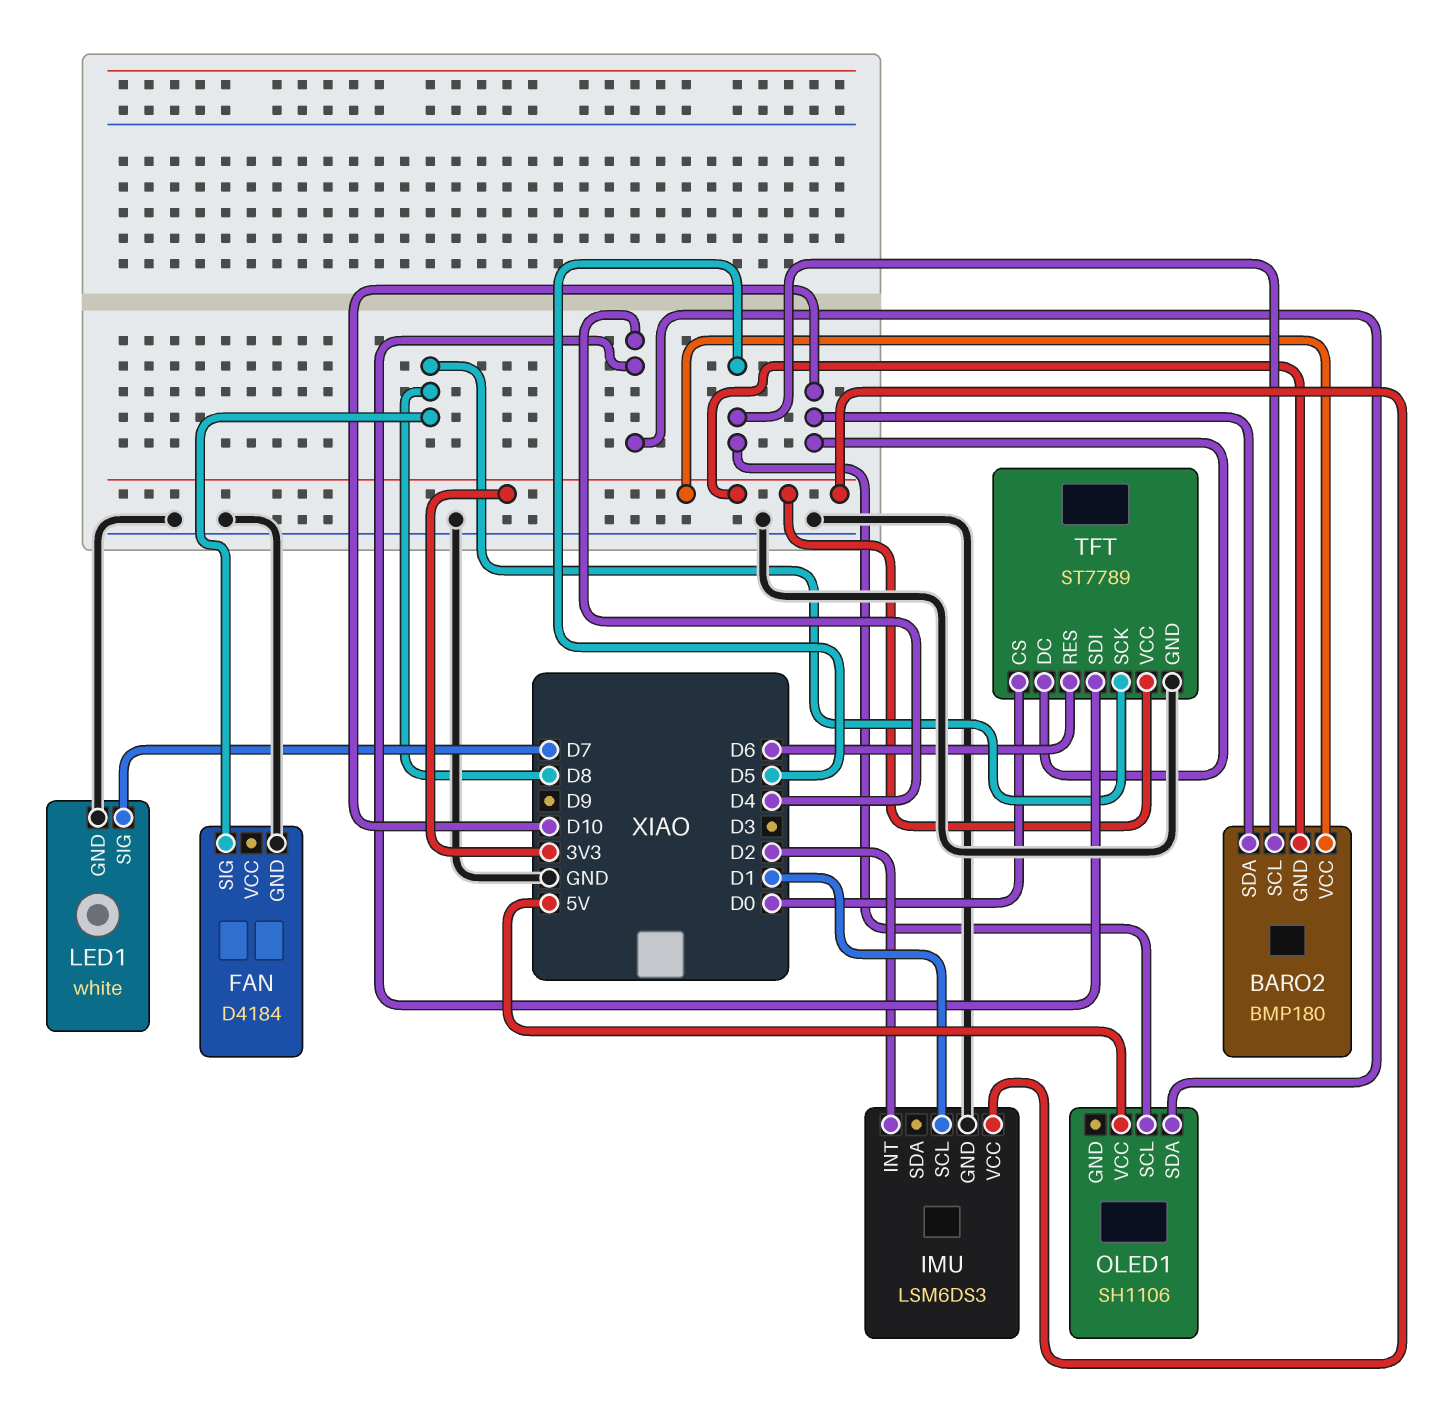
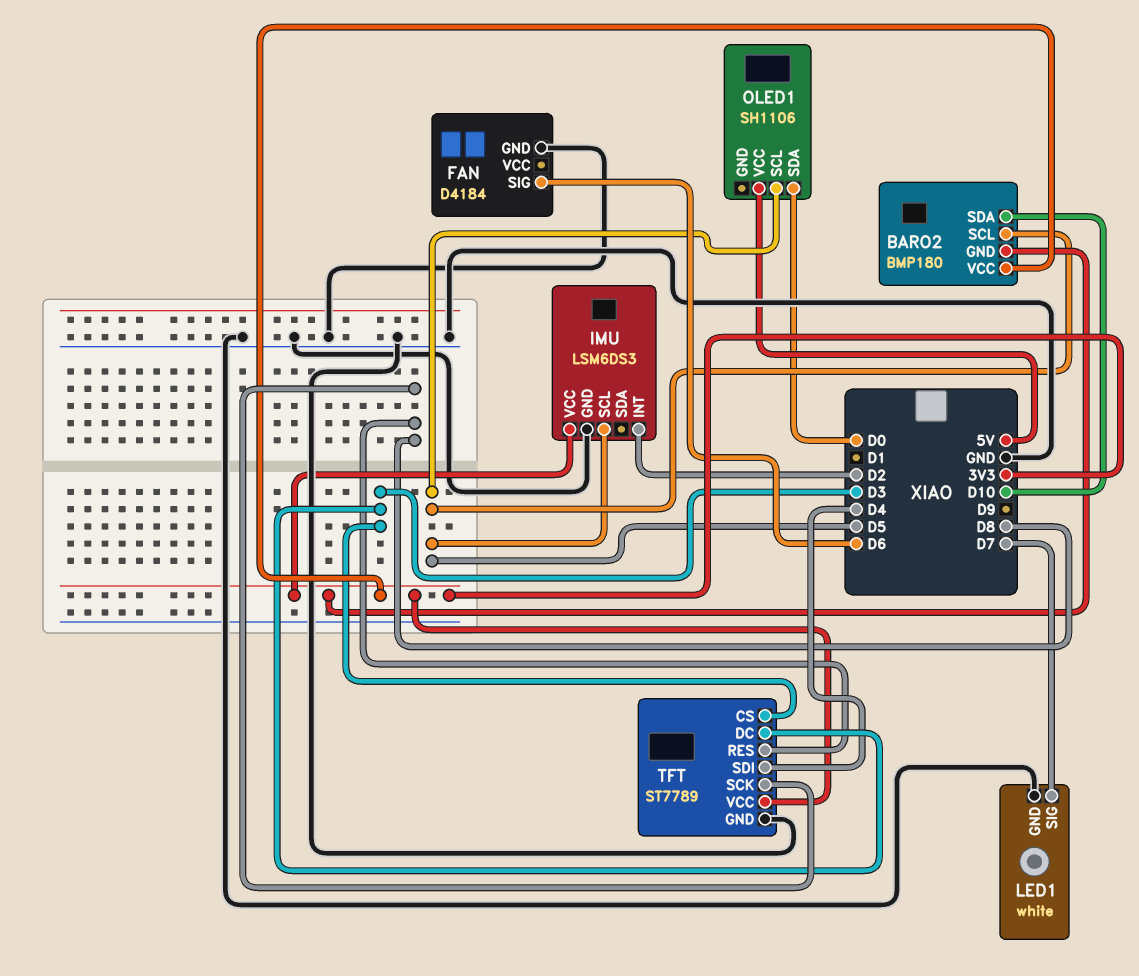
FAN pin SIG: D8 -> D6
IMU pin SCL: D1 -> D5
OLED1 pin SDA: D4 -> D0
TFT pin CS: D0 -> D3
TFT pin DC: D10 -> D3
TFT pin RES: D6 -> D8

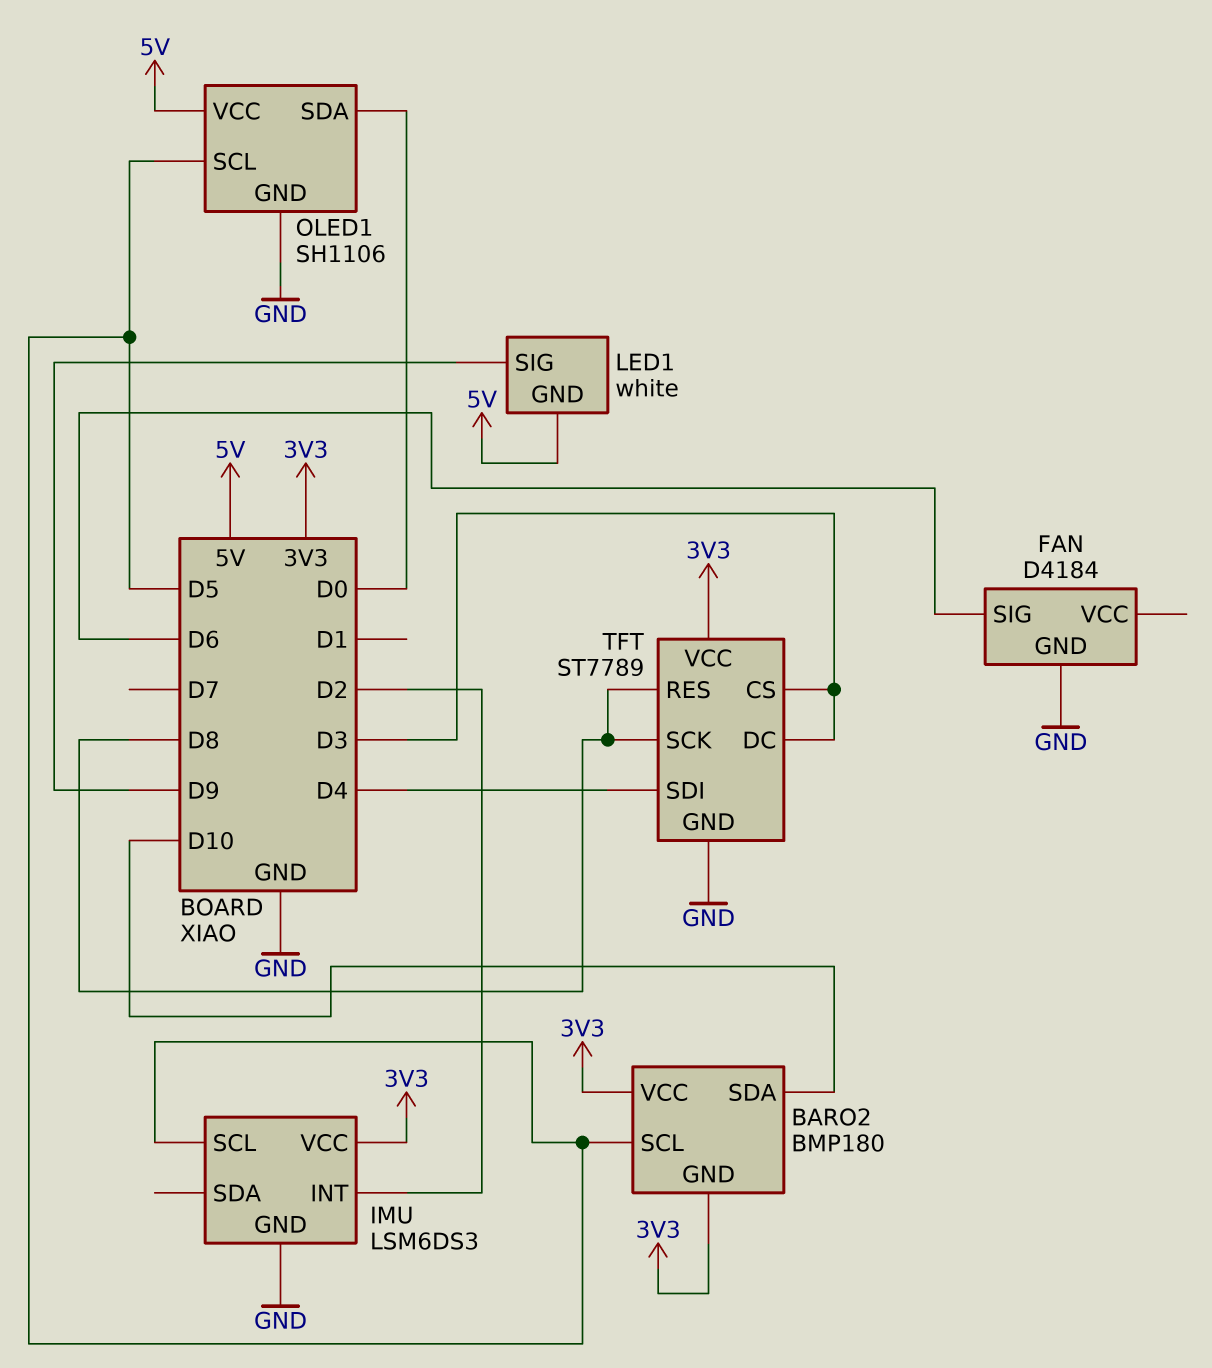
LED1 pin GND: GND -> 5V
LED1 pin SIG: D7 -> D9
OLED1 pin GND: none -> GND

